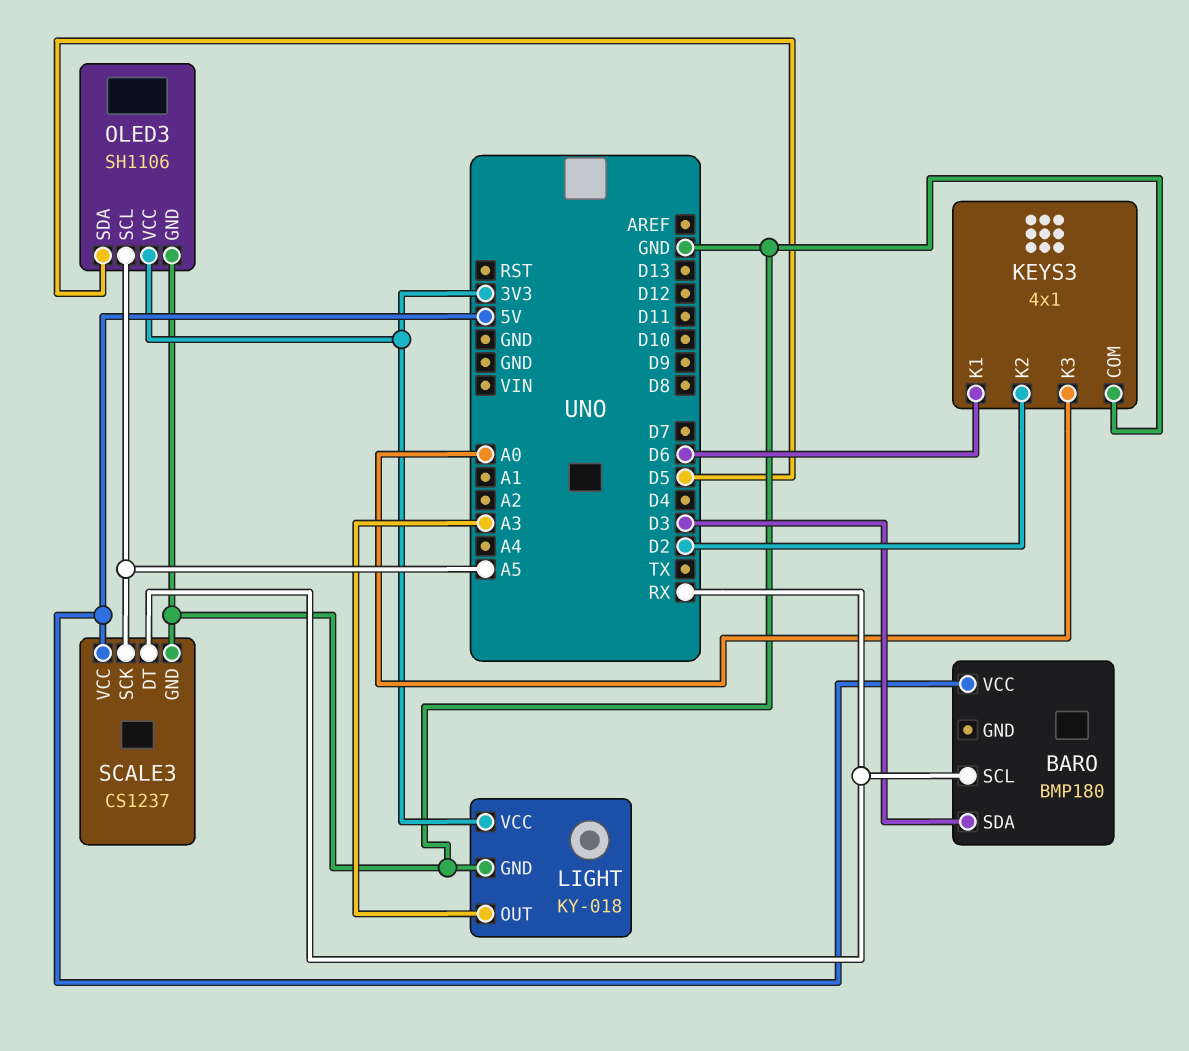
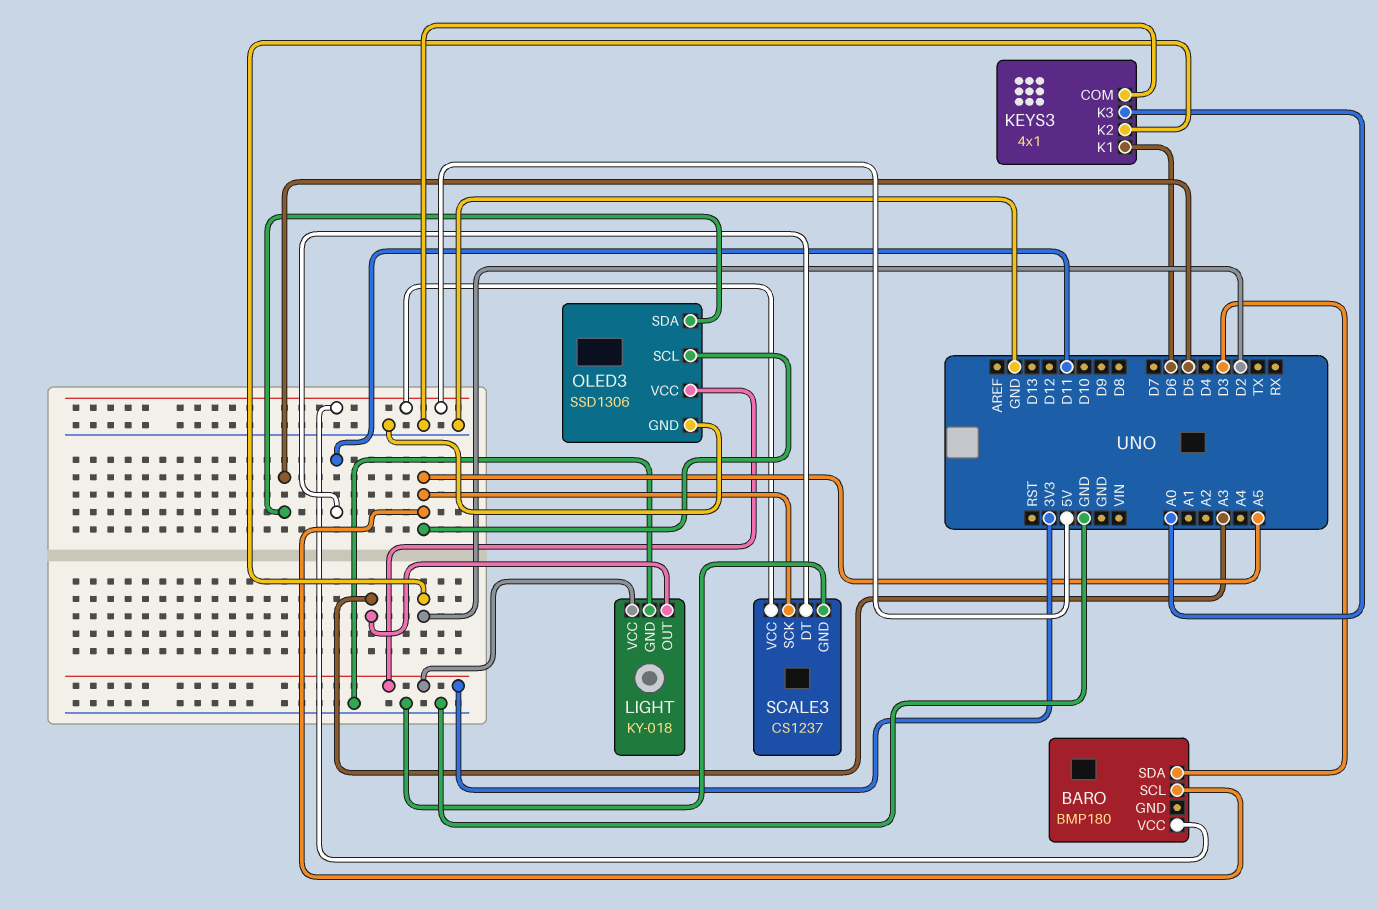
BARO pin SCL: RX -> A5
OLED3: SH1106 -> SSD1306
SCALE3 pin DT: RX -> D11

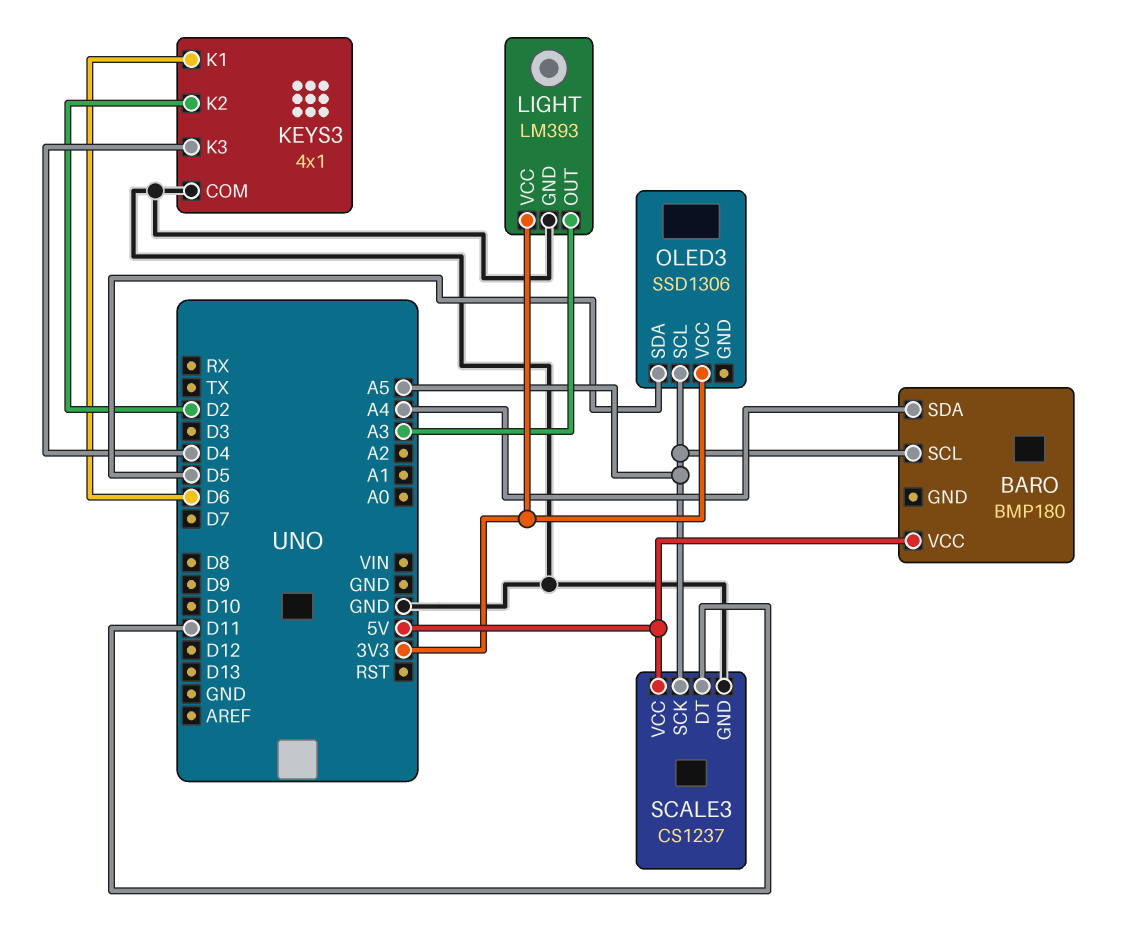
BARO pin SDA: D3 -> A4
KEYS3 pin K3: A0 -> D4
LIGHT: KY-018 -> LM393
OLED3 pin GND: GND -> none

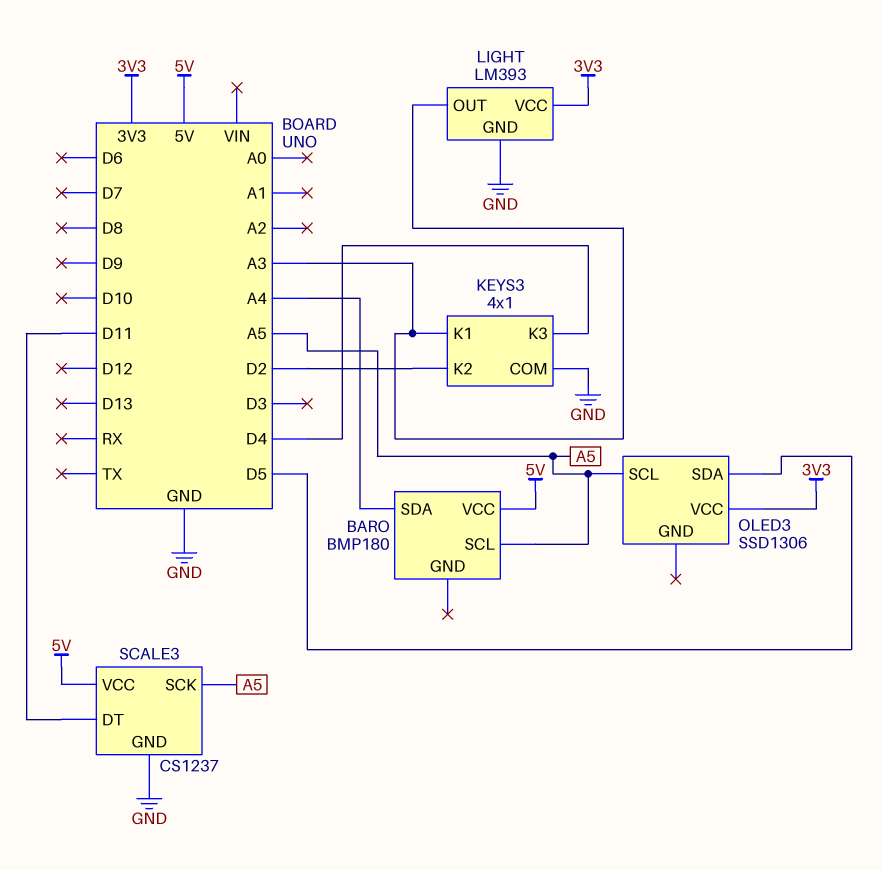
KEYS3 pin K1: D6 -> A3

